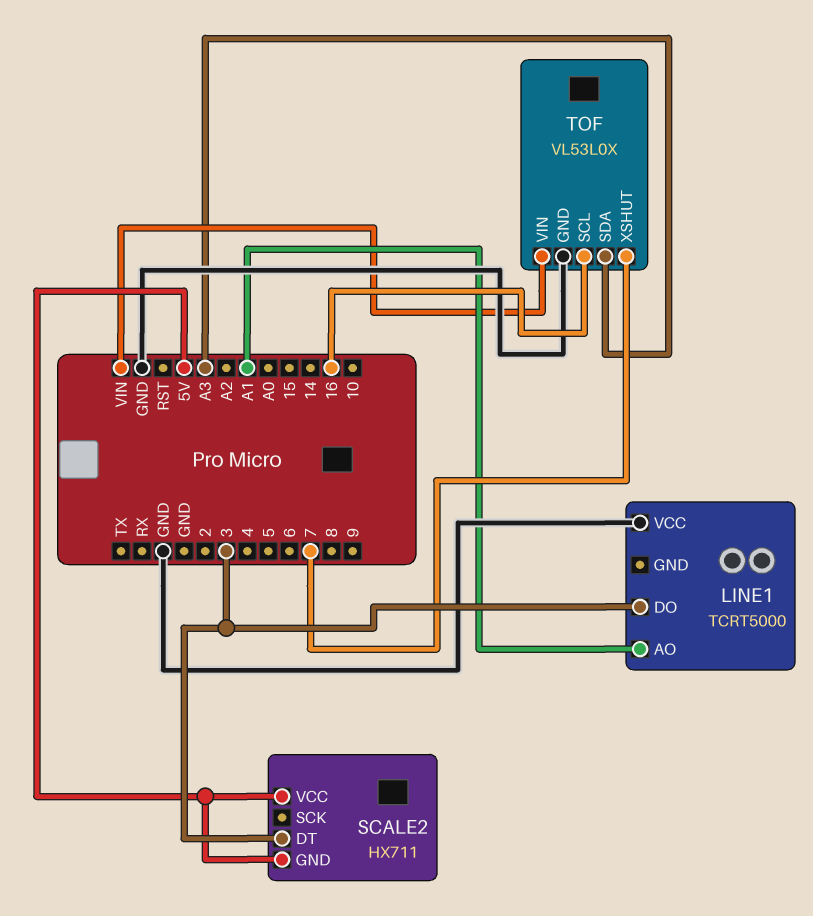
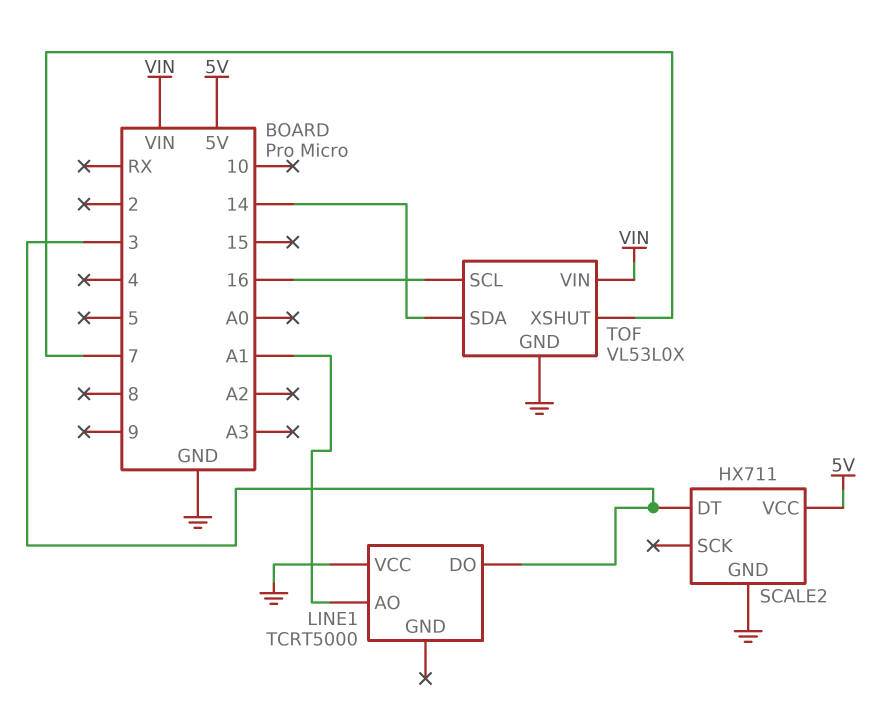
SCALE2 pin GND: 5V -> GND
TOF pin SDA: A3 -> 14

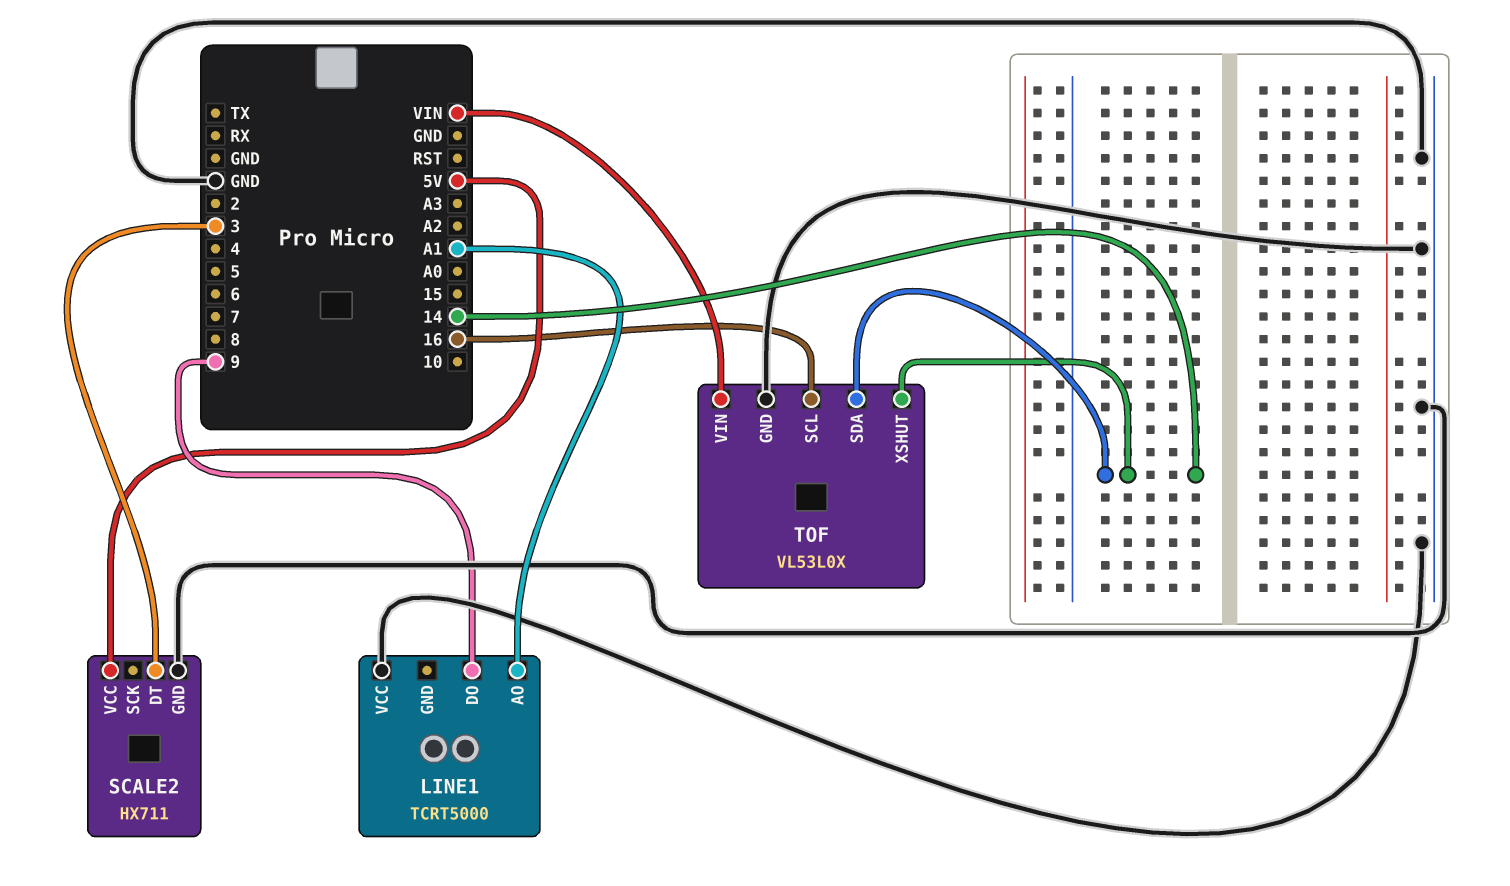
LINE1 pin DO: 3 -> 9
TOF pin XSHUT: 7 -> 14

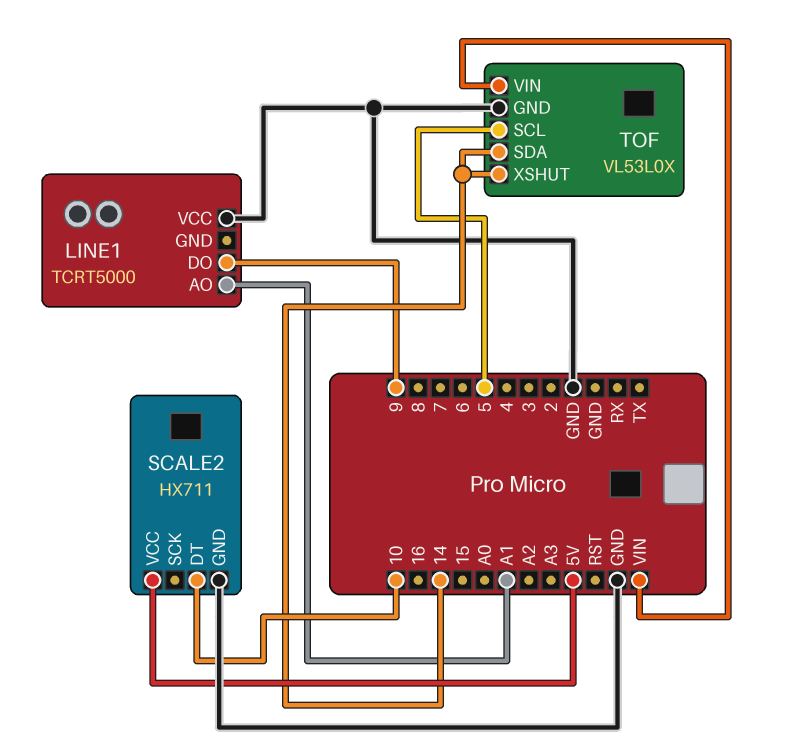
SCALE2 pin DT: 3 -> 10
TOF pin SCL: 16 -> 5

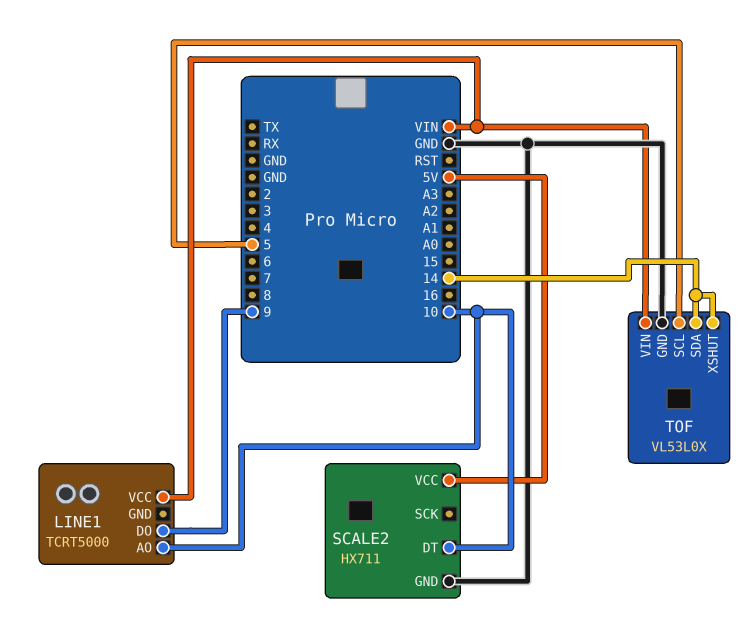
LINE1 pin AO: A1 -> 10
LINE1 pin VCC: GND -> VIN

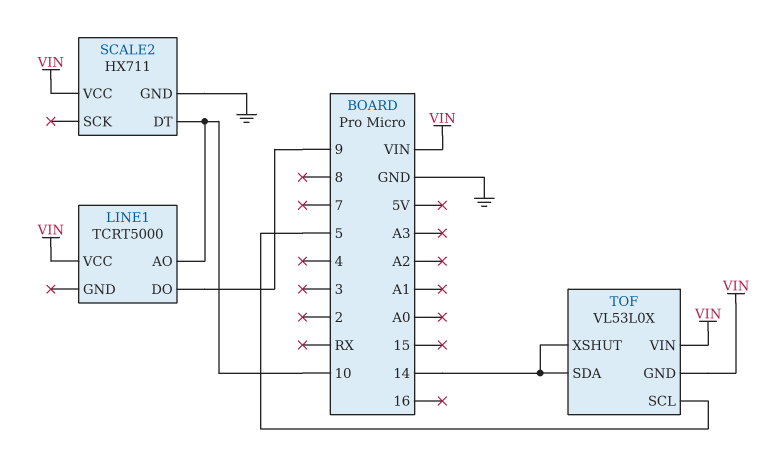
SCALE2 pin VCC: 5V -> VIN
TOF pin GND: GND -> VIN

